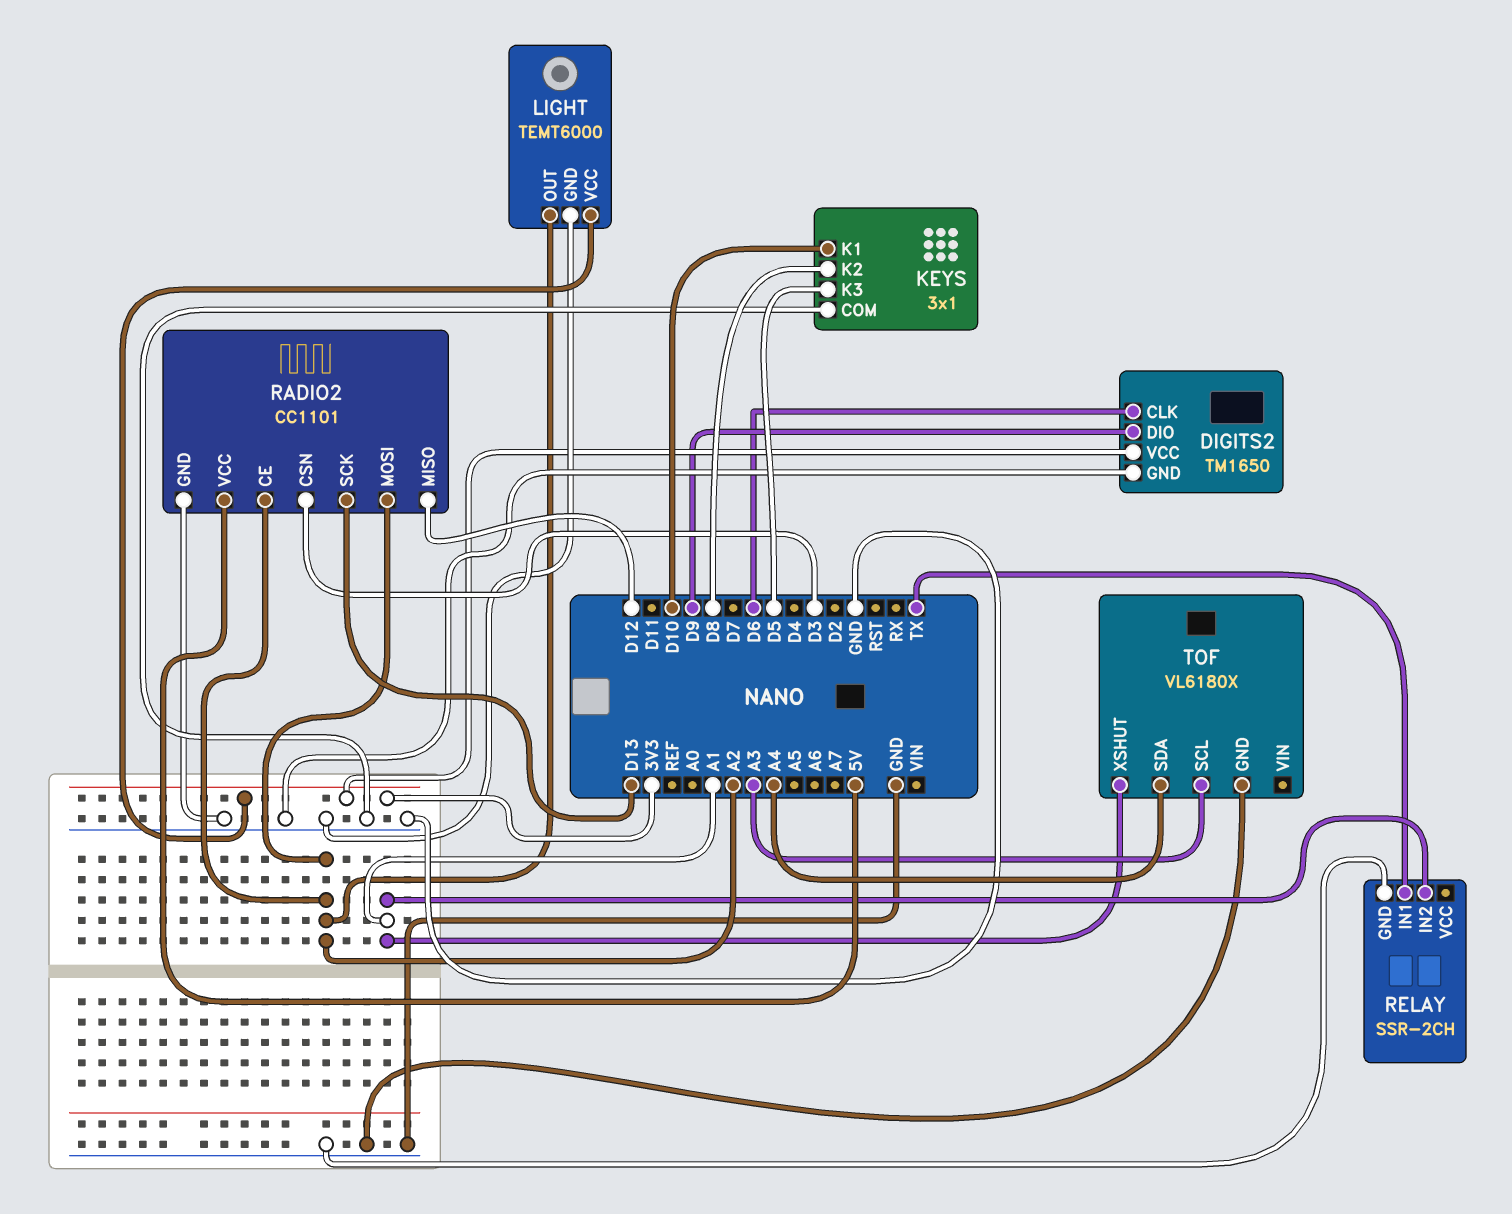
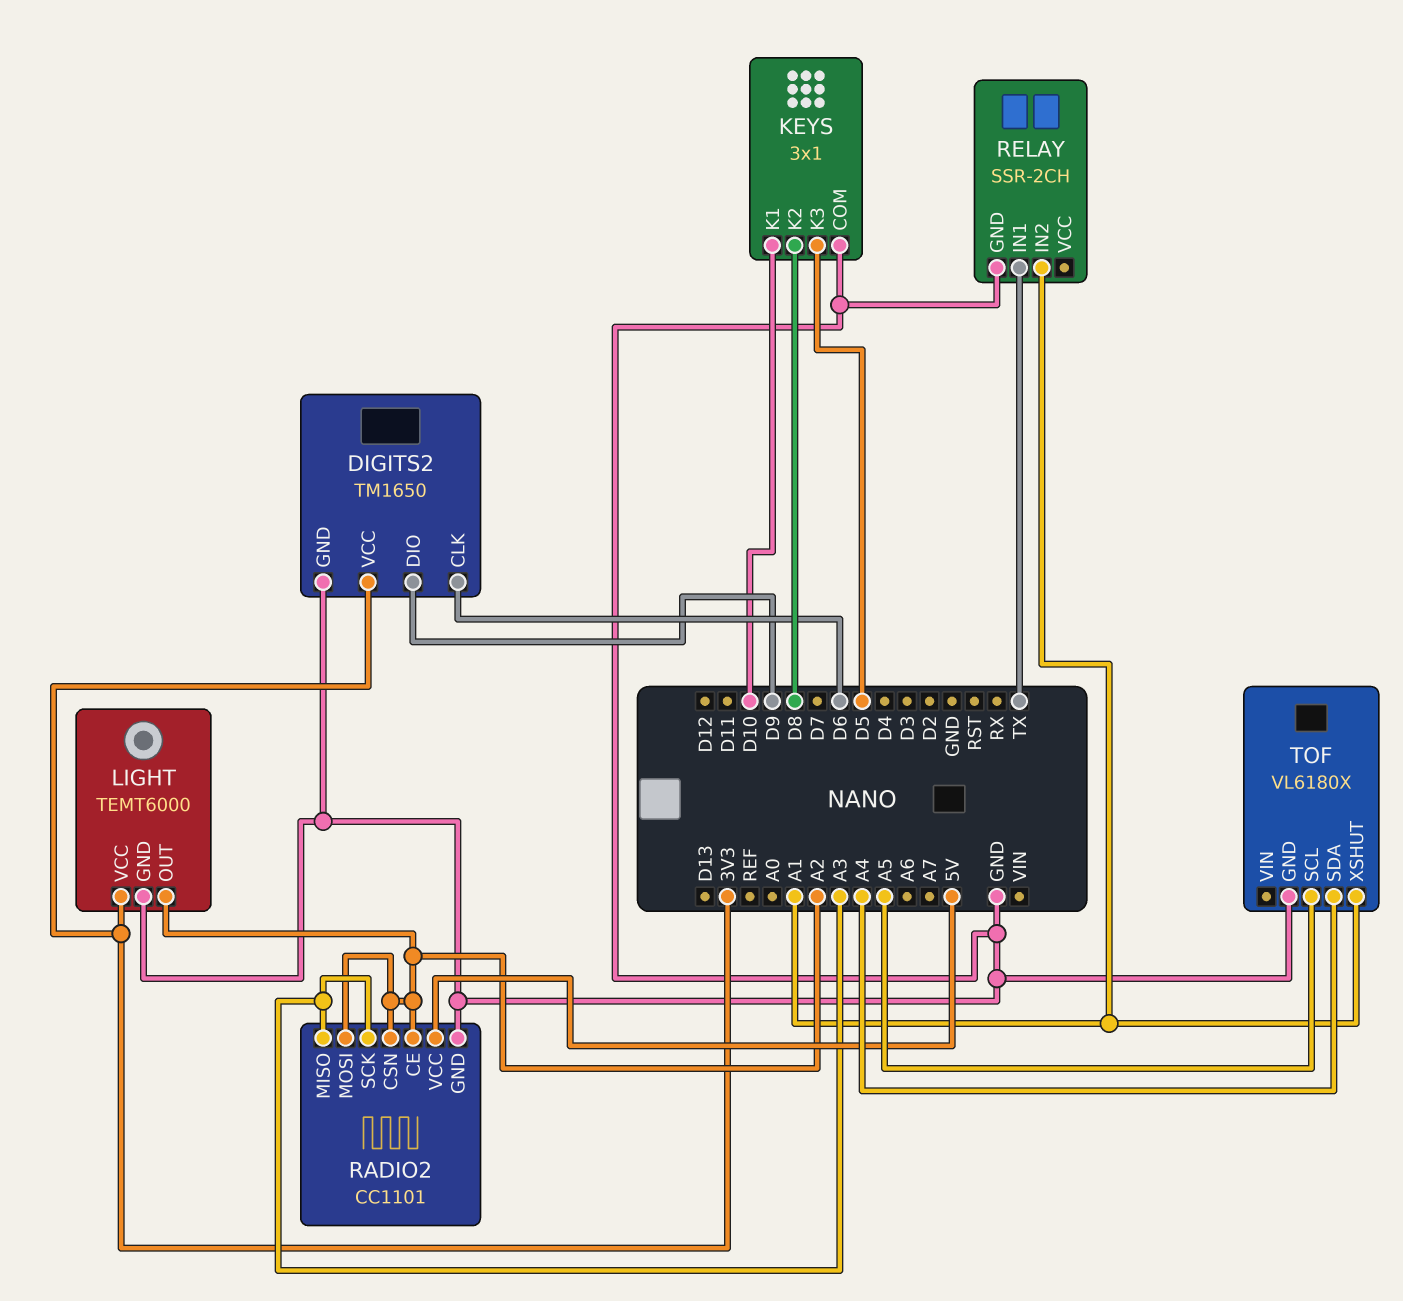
RADIO2 pin CSN: D3 -> A2
RADIO2 pin MISO: D12 -> A3
RADIO2 pin SCK: D13 -> A3
TOF pin SCL: A3 -> A5

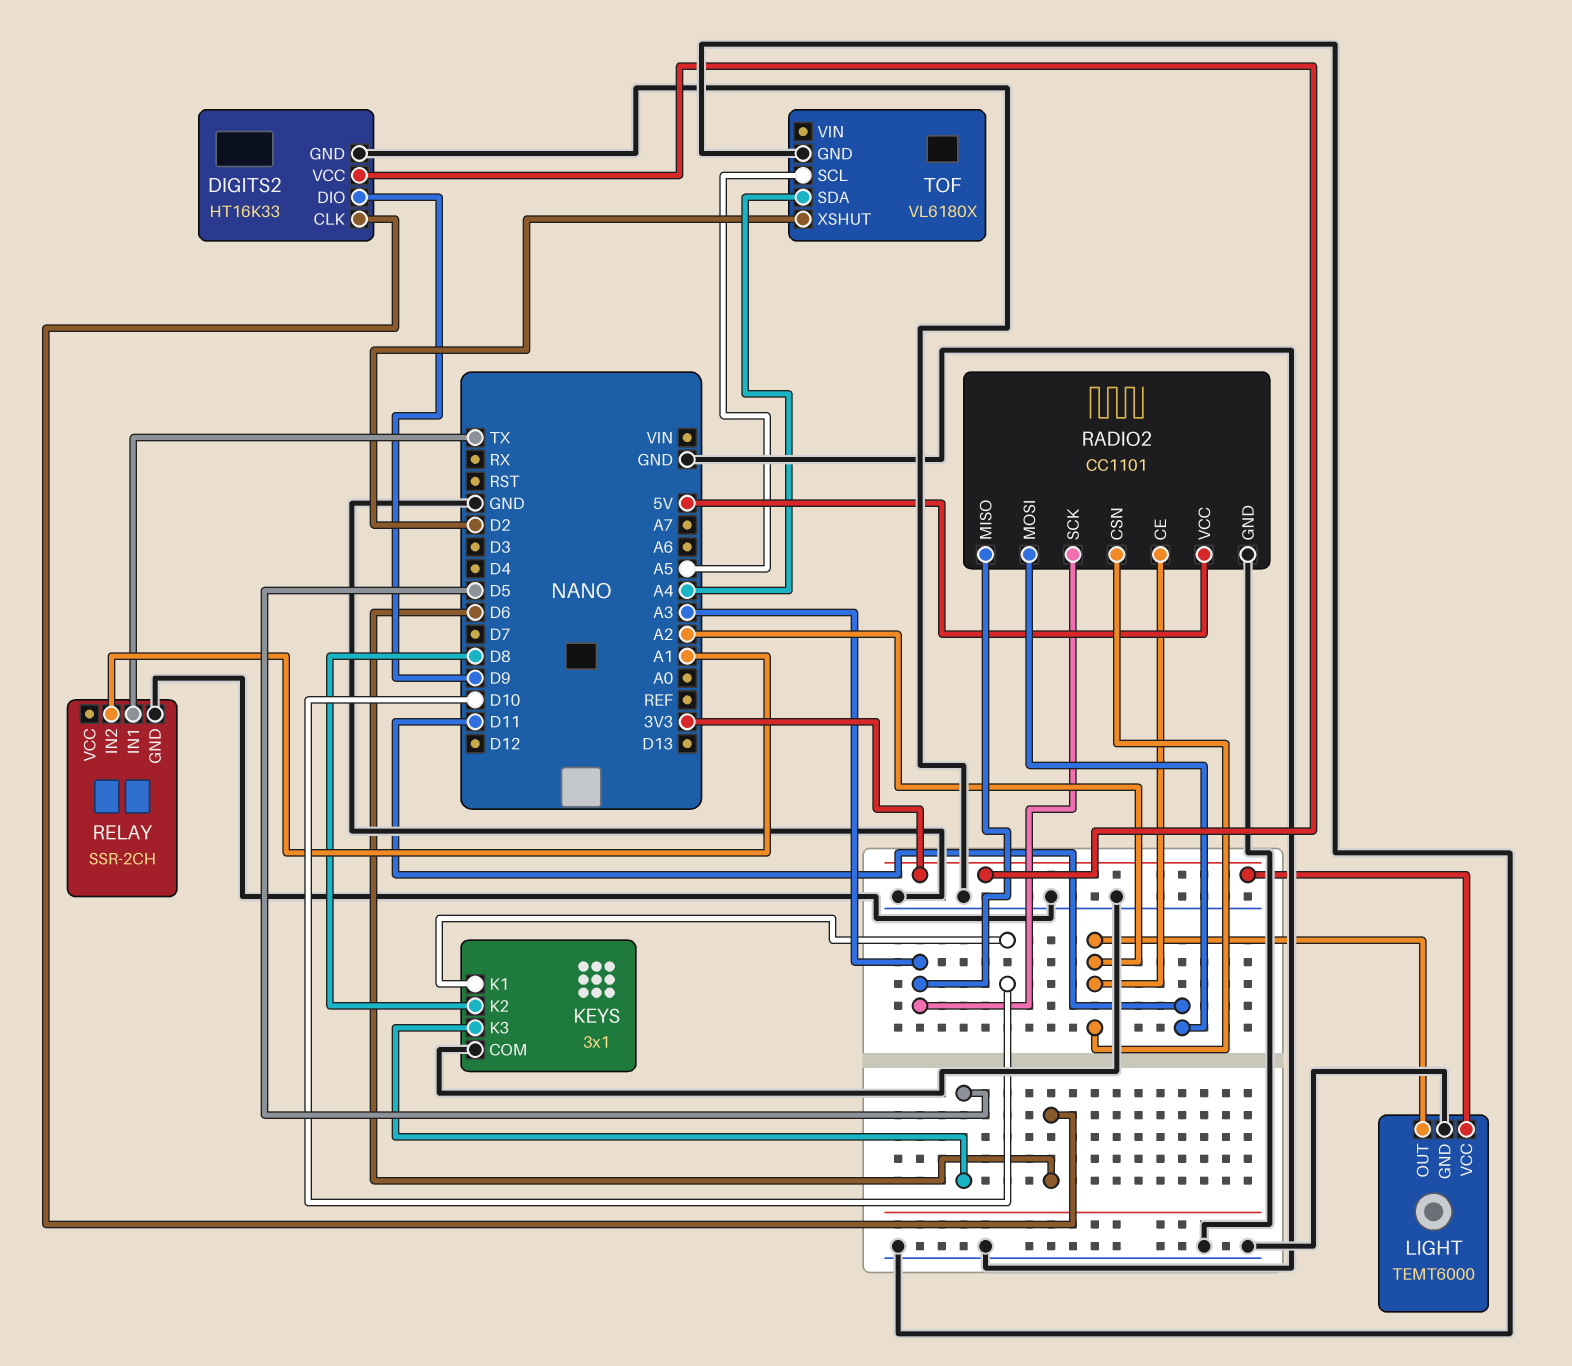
DIGITS2: TM1650 -> HT16K33
RADIO2 pin MOSI: A2 -> D11
TOF pin XSHUT: A1 -> D2

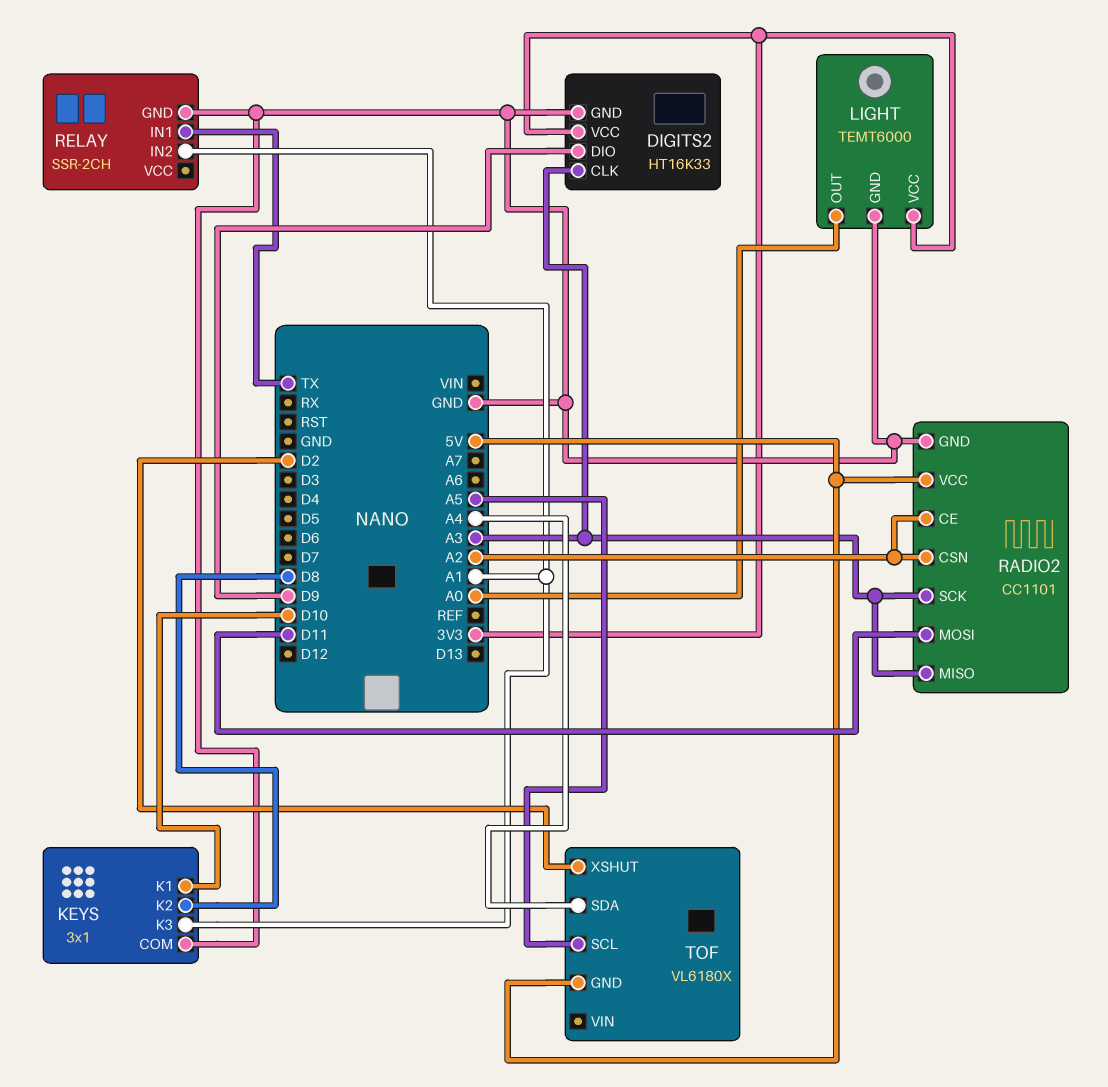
DIGITS2 pin CLK: D6 -> A3
KEYS pin K3: D5 -> A1
LIGHT pin OUT: A2 -> A0
TOF pin GND: GND -> 5V

